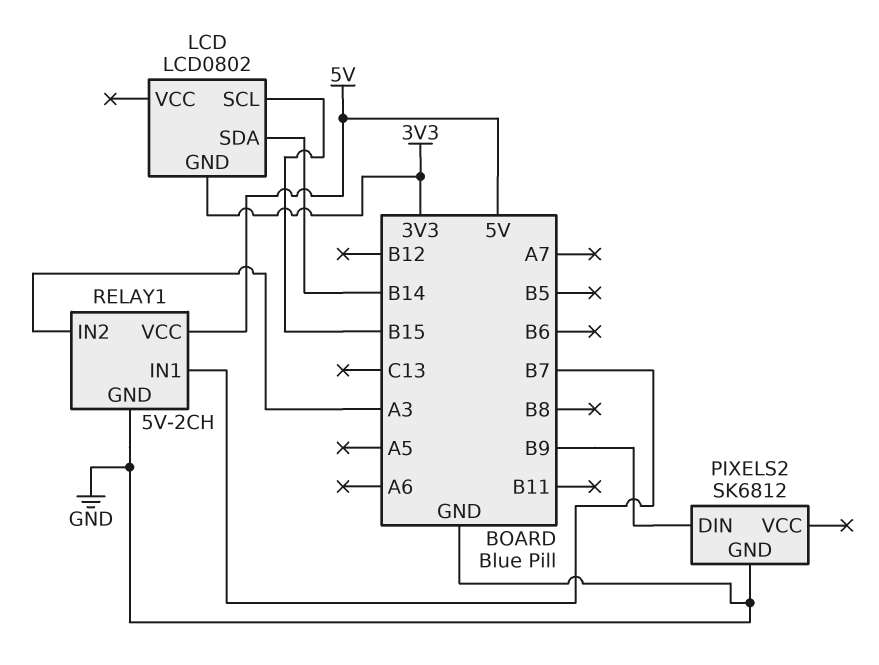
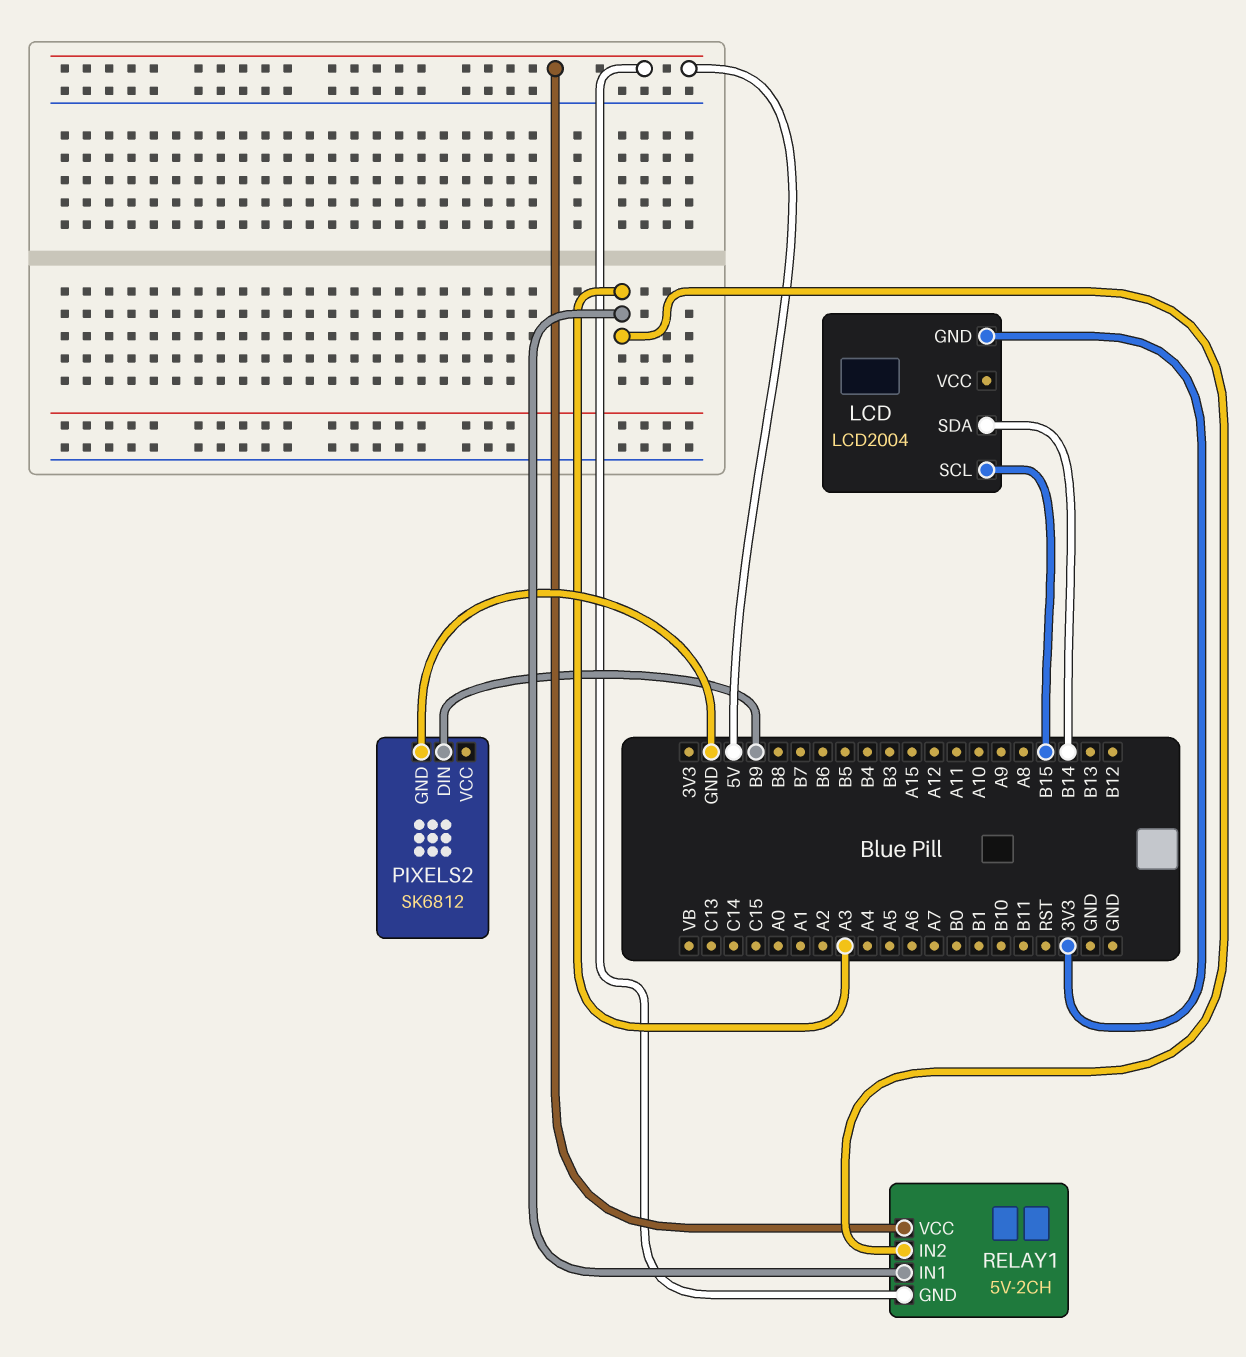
LCD: LCD0802 -> LCD2004
RELAY1 pin GND: GND -> 5V
RELAY1 pin IN1: B7 -> A3

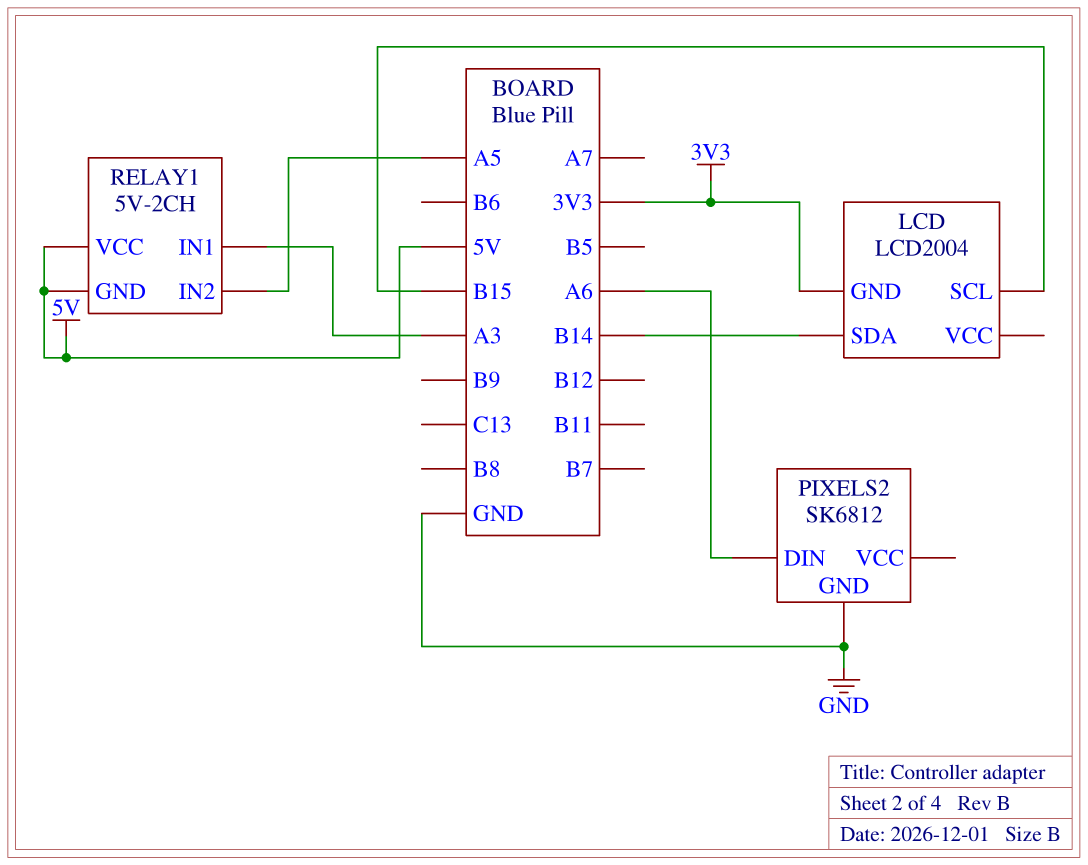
PIXELS2 pin DIN: B9 -> A6
RELAY1 pin IN2: A3 -> A5

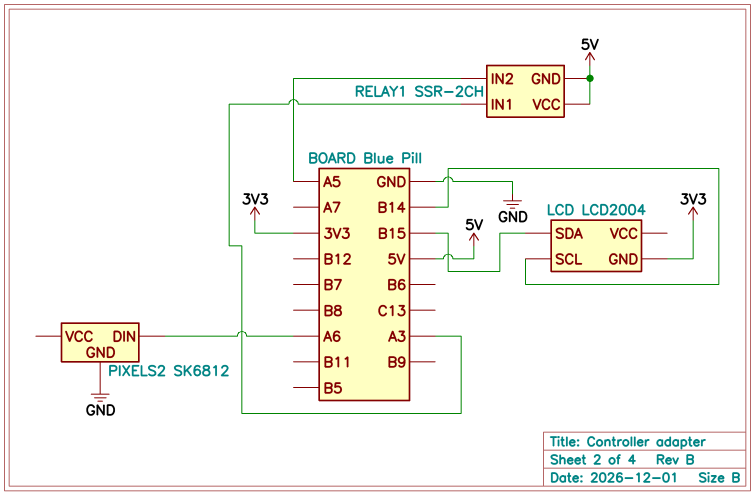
LCD pin SCL: B15 -> B14
LCD pin SDA: B14 -> B15
RELAY1: 5V-2CH -> SSR-2CH

